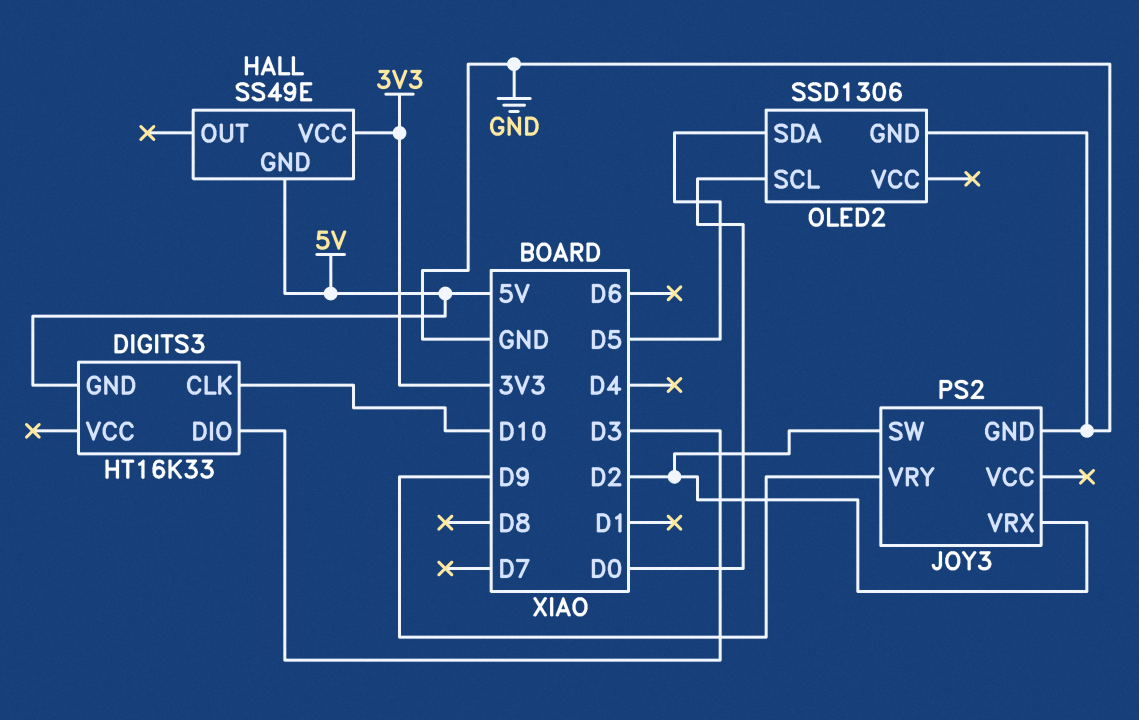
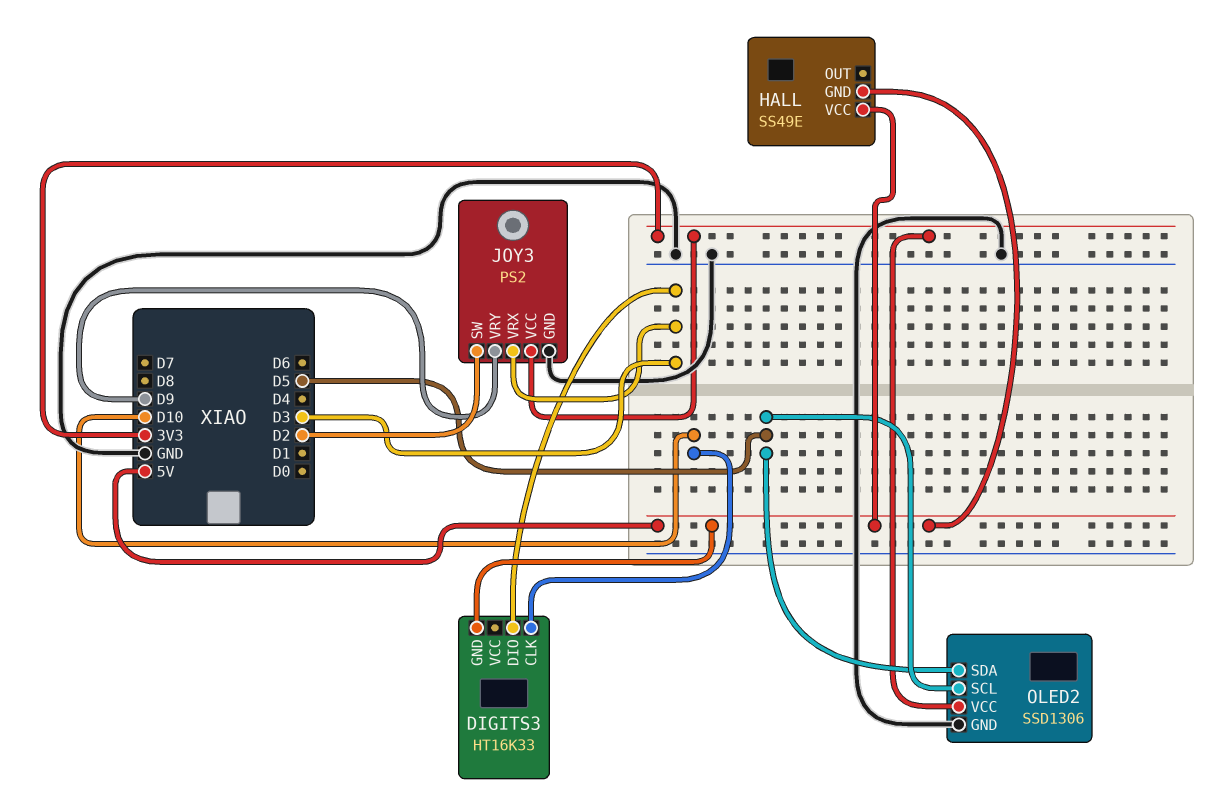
HALL pin VCC: 3V3 -> 5V
JOY3 pin VCC: none -> 3V3
JOY3 pin VRX: D2 -> D3
OLED2 pin SCL: D0 -> D5
OLED2 pin VCC: none -> 3V3

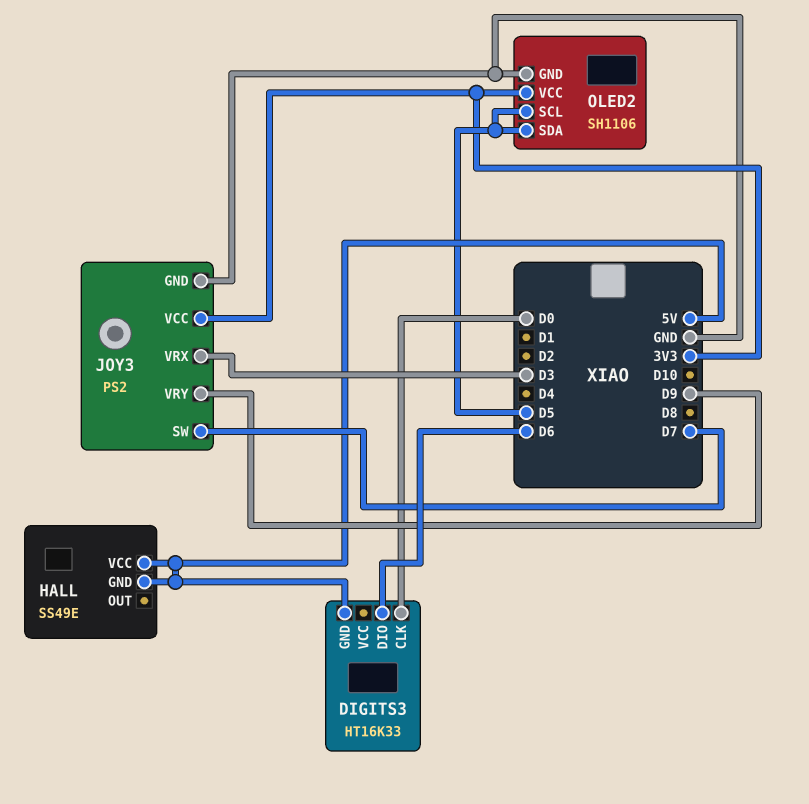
DIGITS3 pin CLK: D10 -> D0
DIGITS3 pin DIO: D3 -> D6
JOY3 pin SW: D2 -> D7
OLED2: SSD1306 -> SH1106

